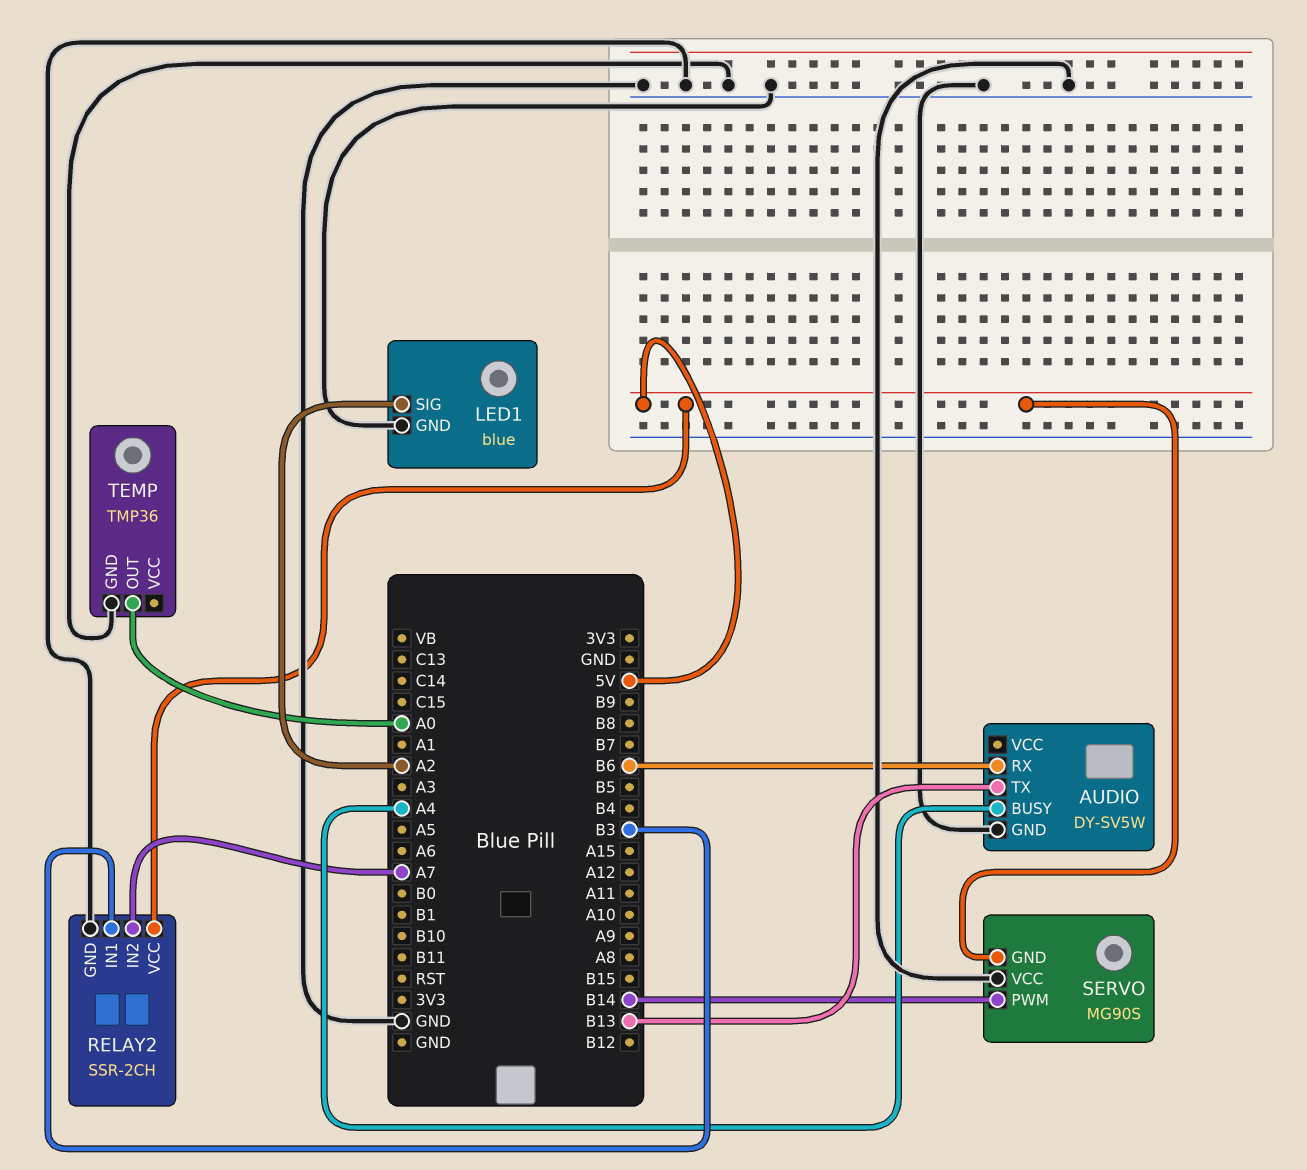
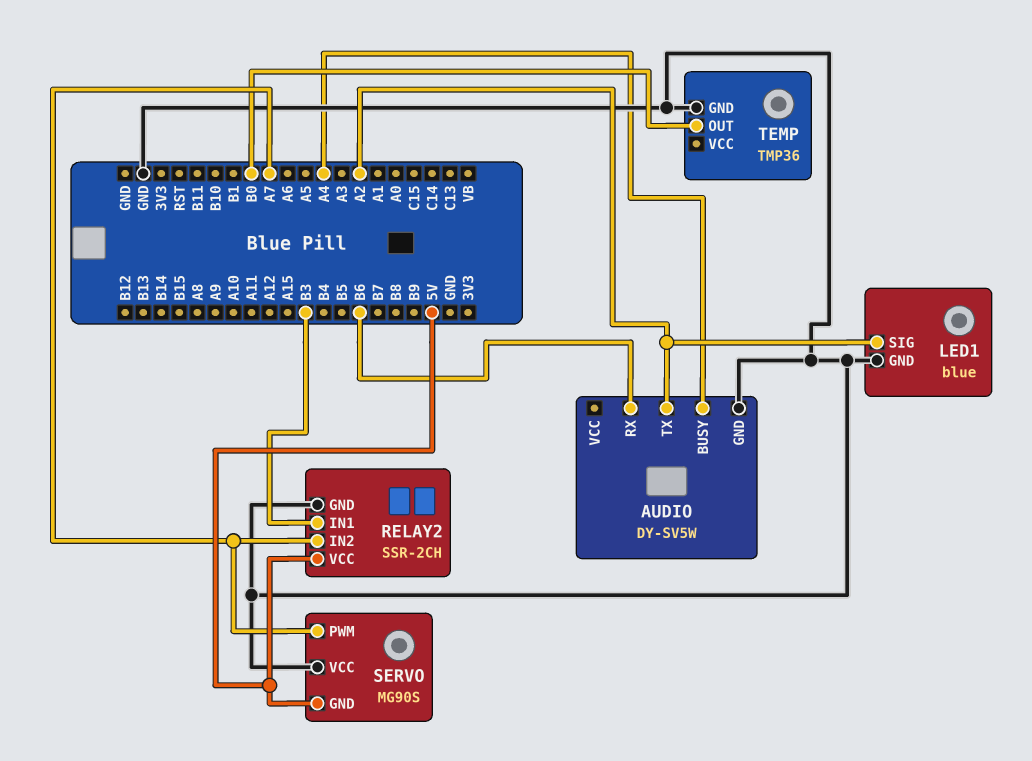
AUDIO pin TX: B13 -> A2
SERVO pin PWM: B14 -> A7
TEMP pin OUT: A0 -> B0

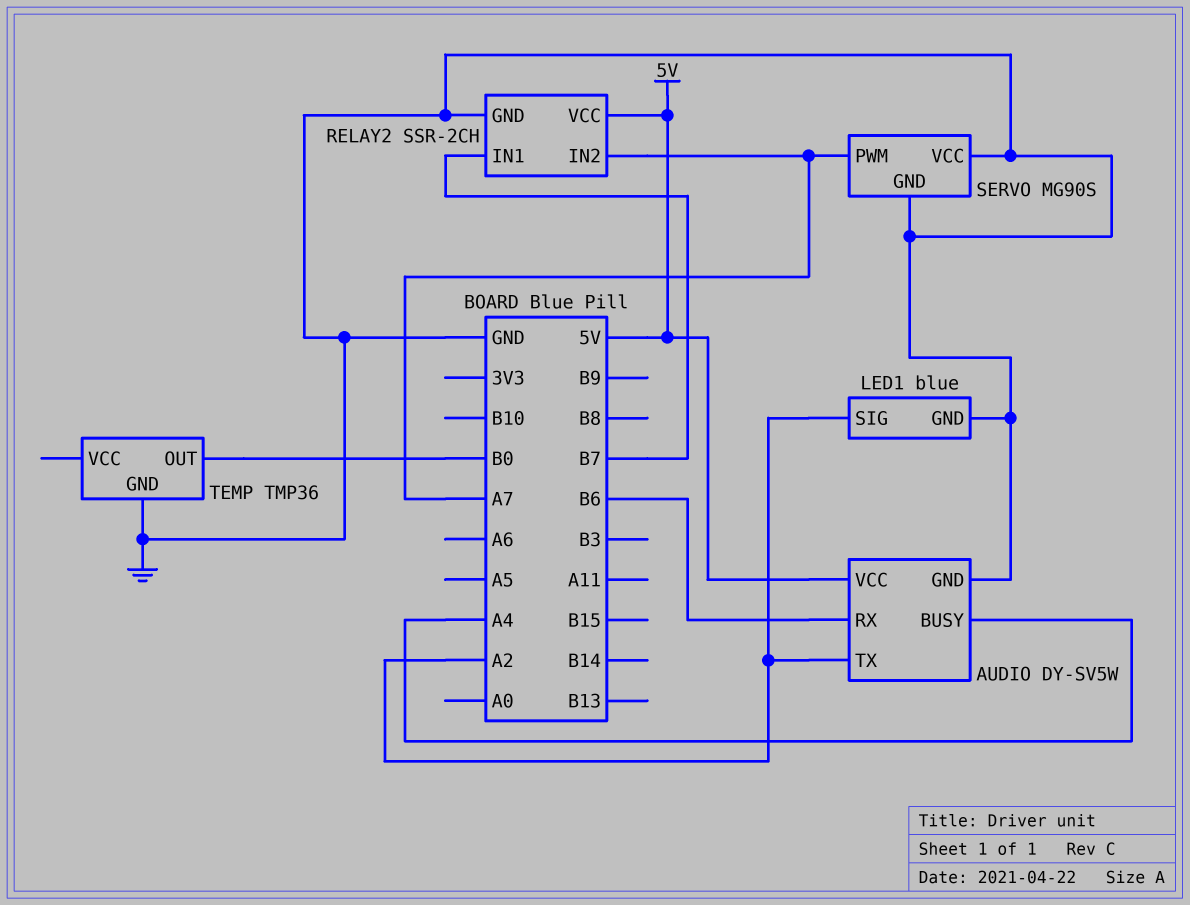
AUDIO pin VCC: none -> 5V
RELAY2 pin IN1: B3 -> B7
SERVO pin GND: 5V -> GND

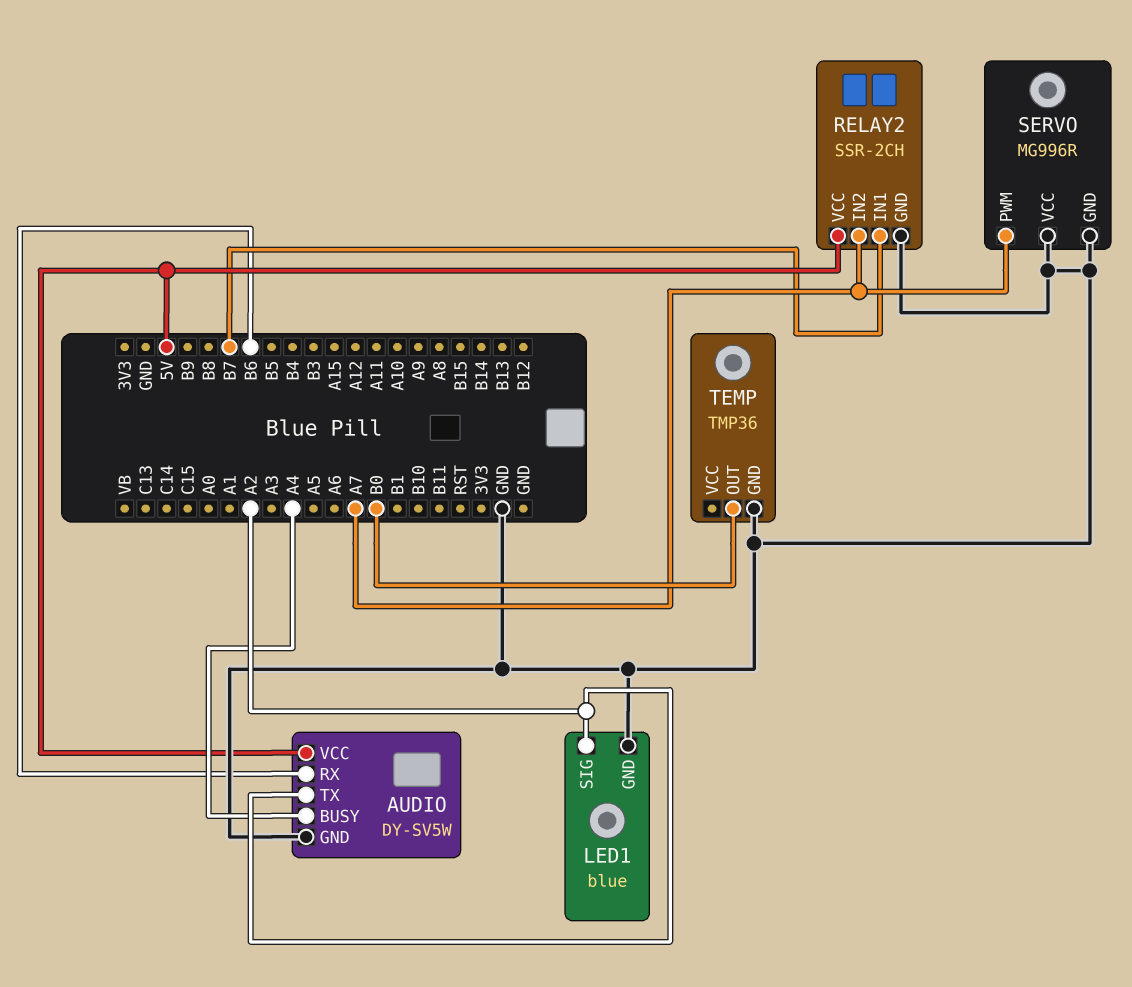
SERVO: MG90S -> MG996R

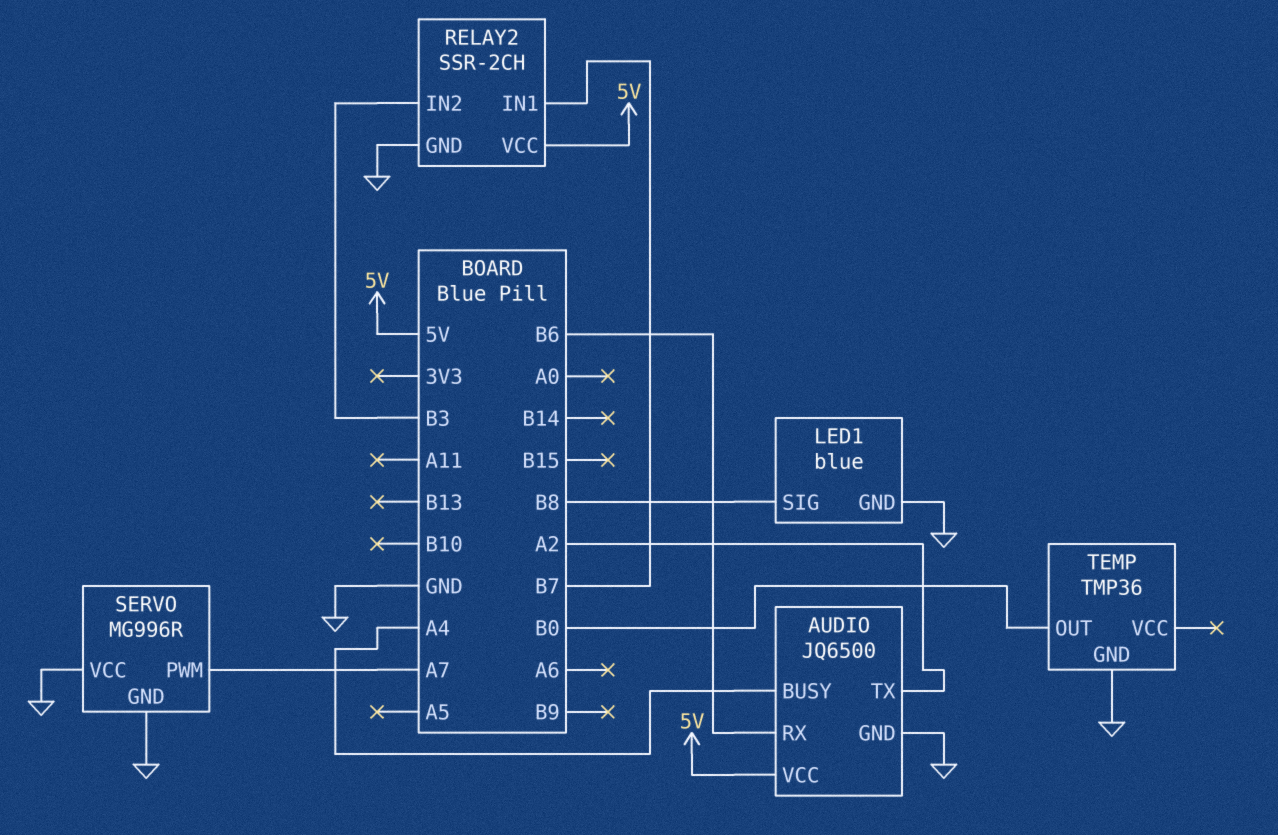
AUDIO: DY-SV5W -> JQ6500
LED1 pin SIG: A2 -> B8
RELAY2 pin IN2: A7 -> B3

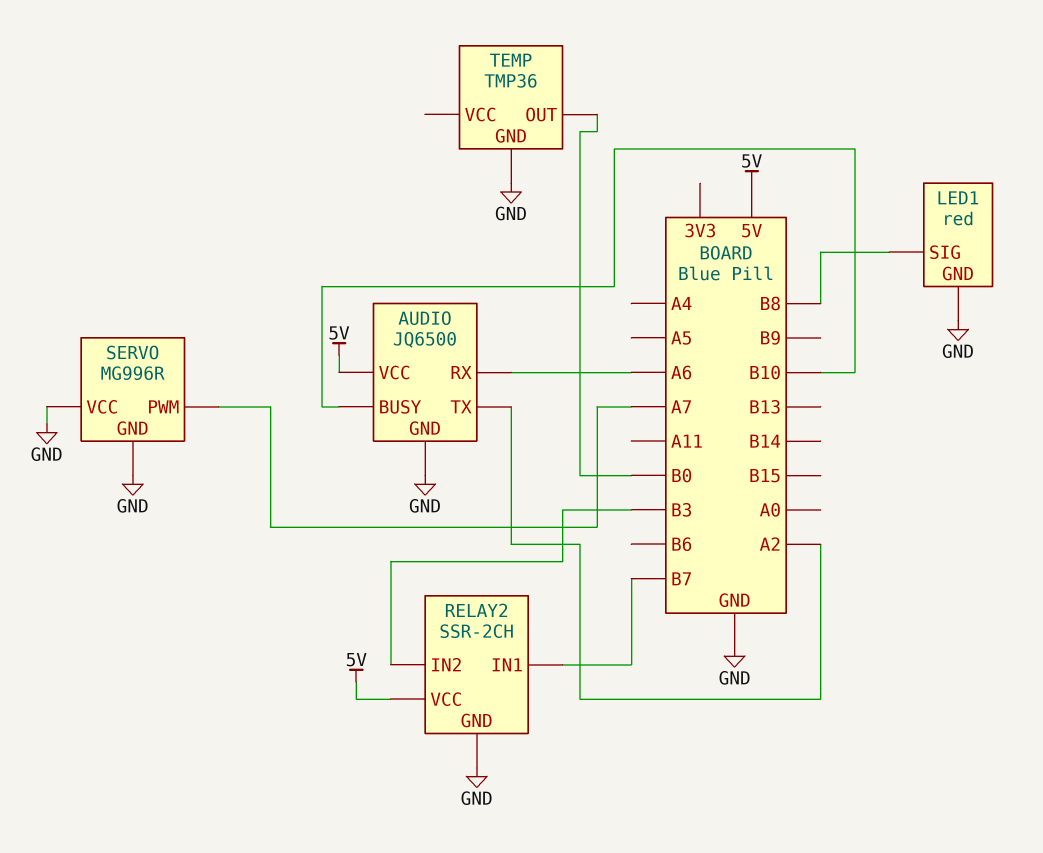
AUDIO pin BUSY: A4 -> B10
AUDIO pin RX: B6 -> A6
LED1: blue -> red

